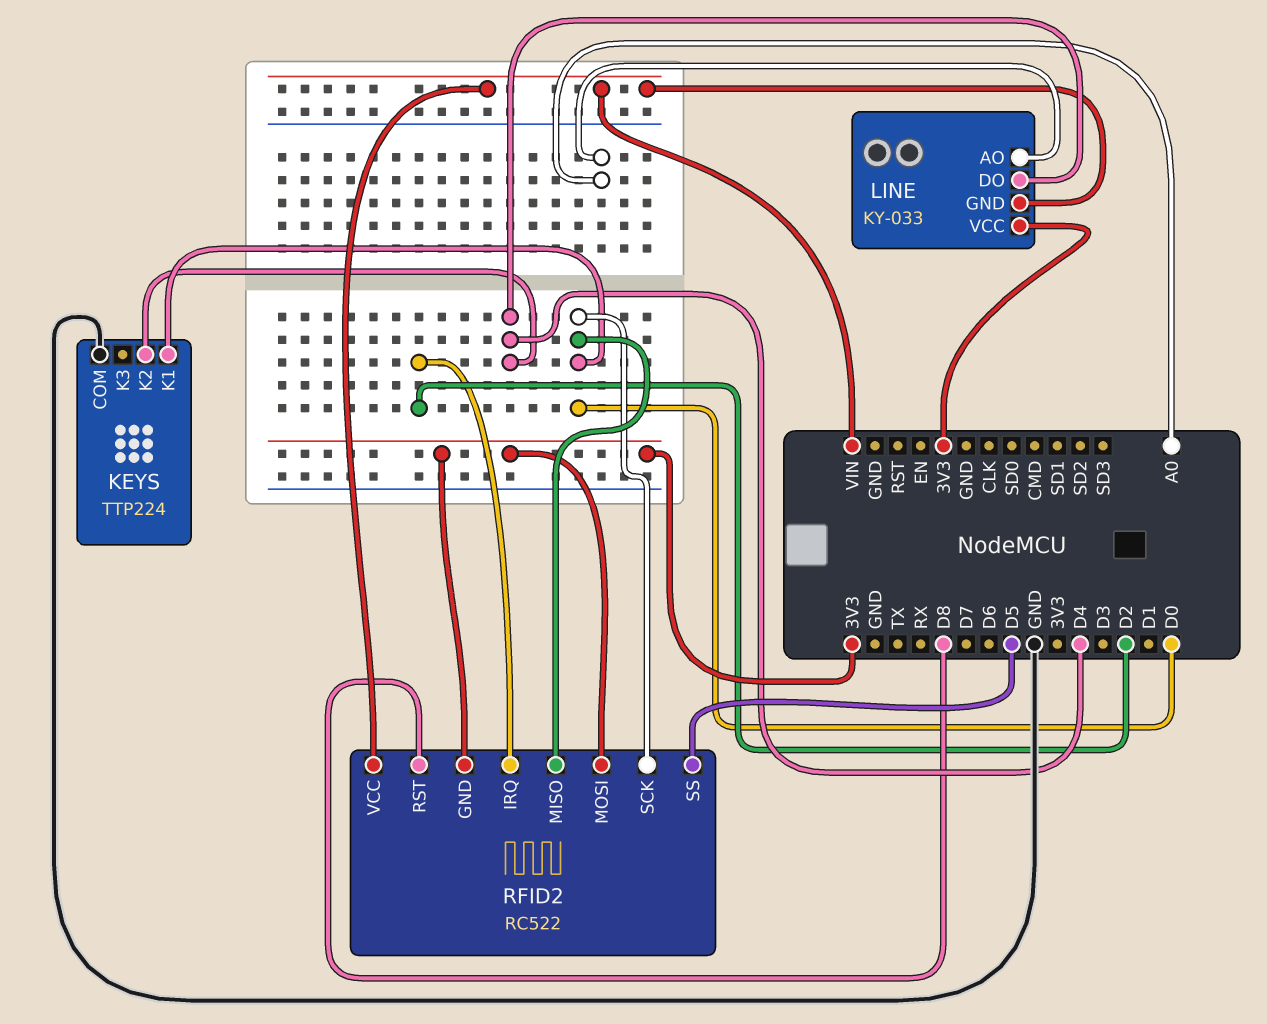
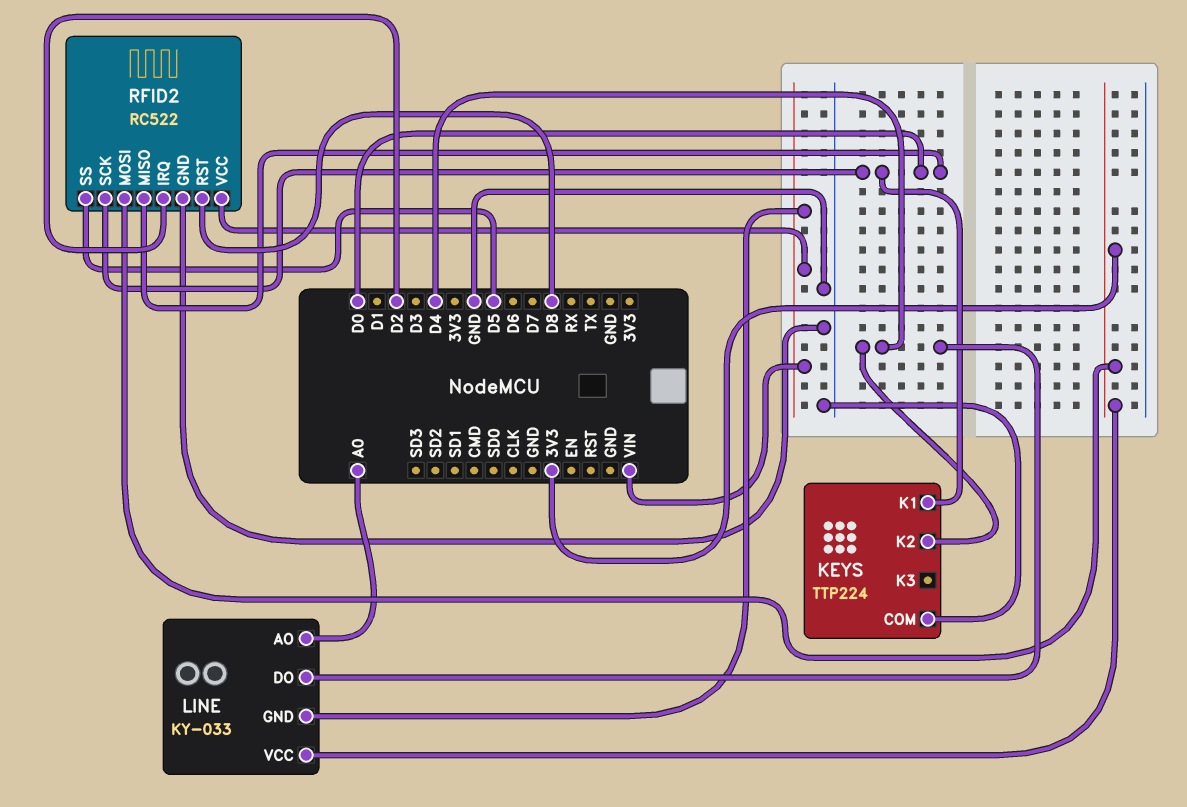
RFID2 pin GND: 3V3 -> GND

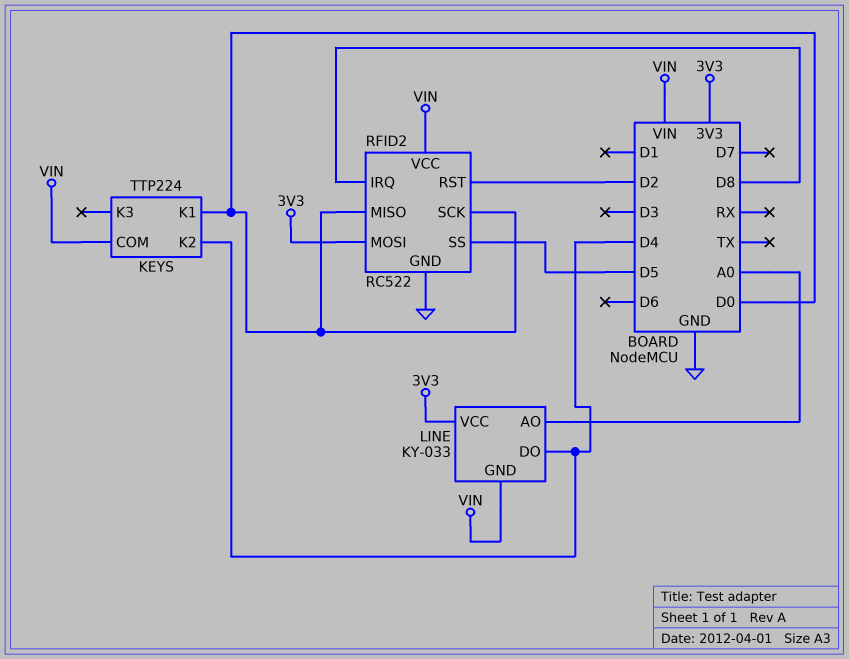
KEYS pin COM: GND -> VIN
RFID2 pin IRQ: D2 -> D8
RFID2 pin RST: D8 -> D2

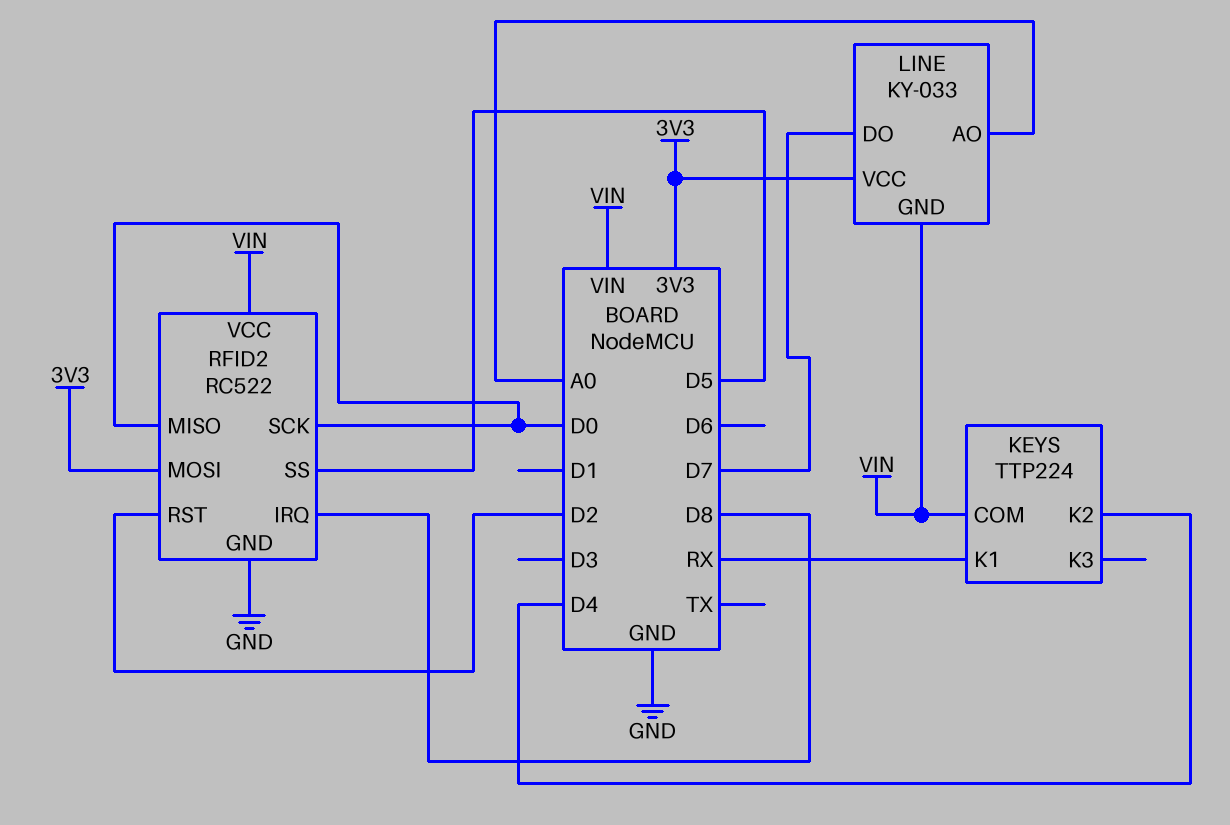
KEYS pin K1: D0 -> RX
LINE pin DO: D4 -> D7

